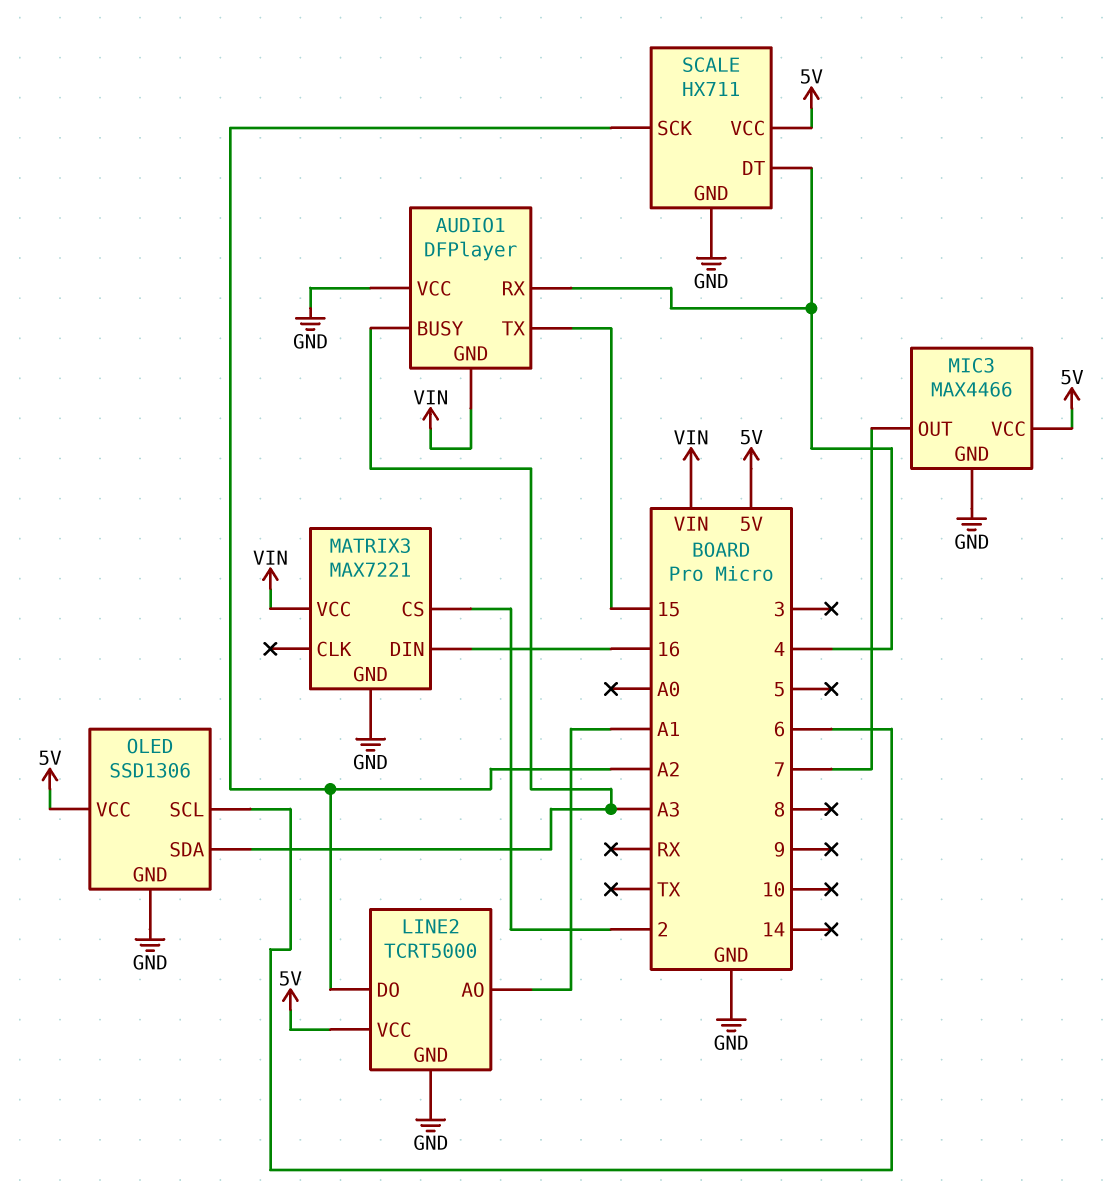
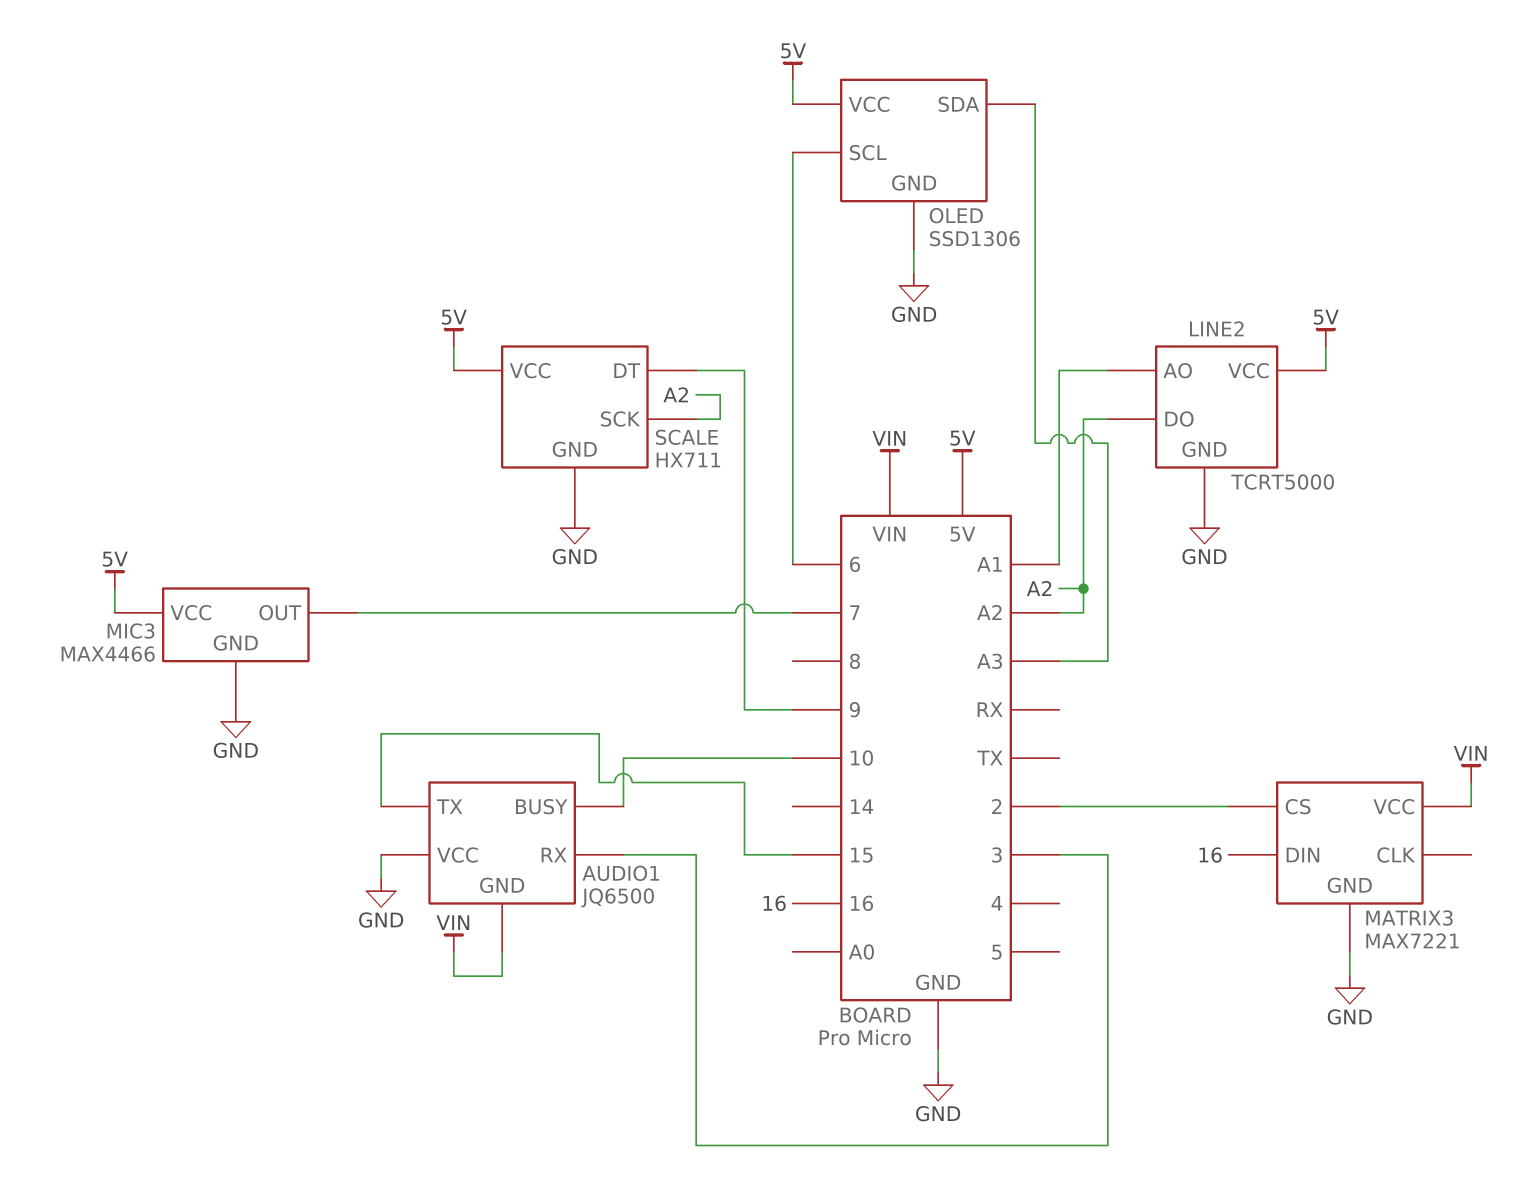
AUDIO1: DFPlayer -> JQ6500
AUDIO1 pin BUSY: A3 -> 10
AUDIO1 pin RX: 4 -> 3
SCALE pin DT: 4 -> 9

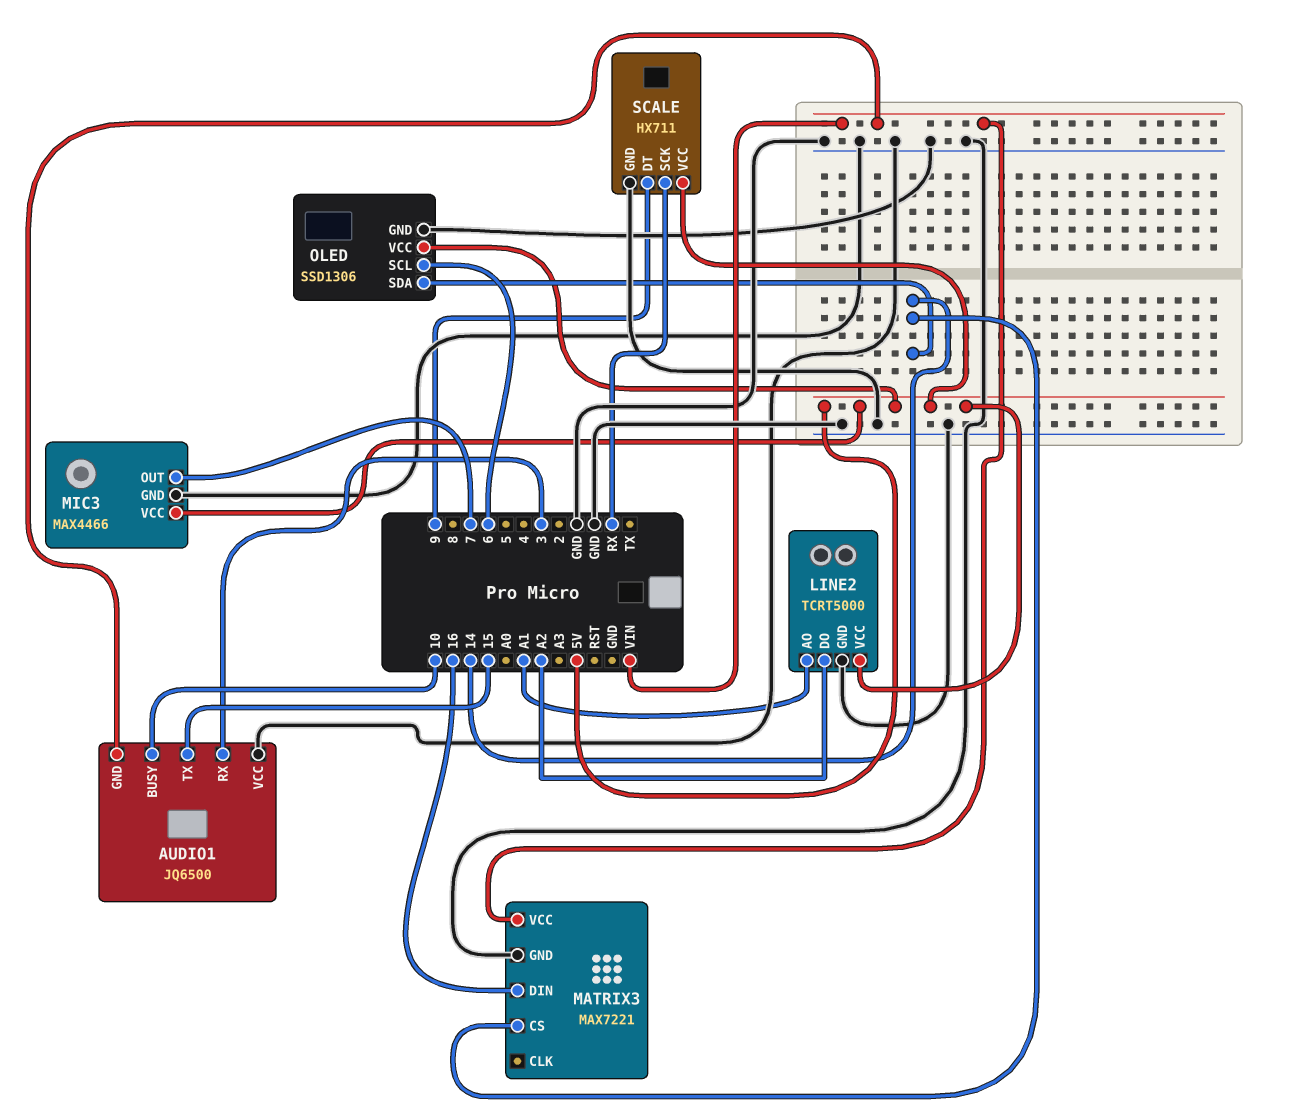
MATRIX3 pin CS: 2 -> 14
OLED pin SDA: A3 -> 14
SCALE pin SCK: A2 -> RX

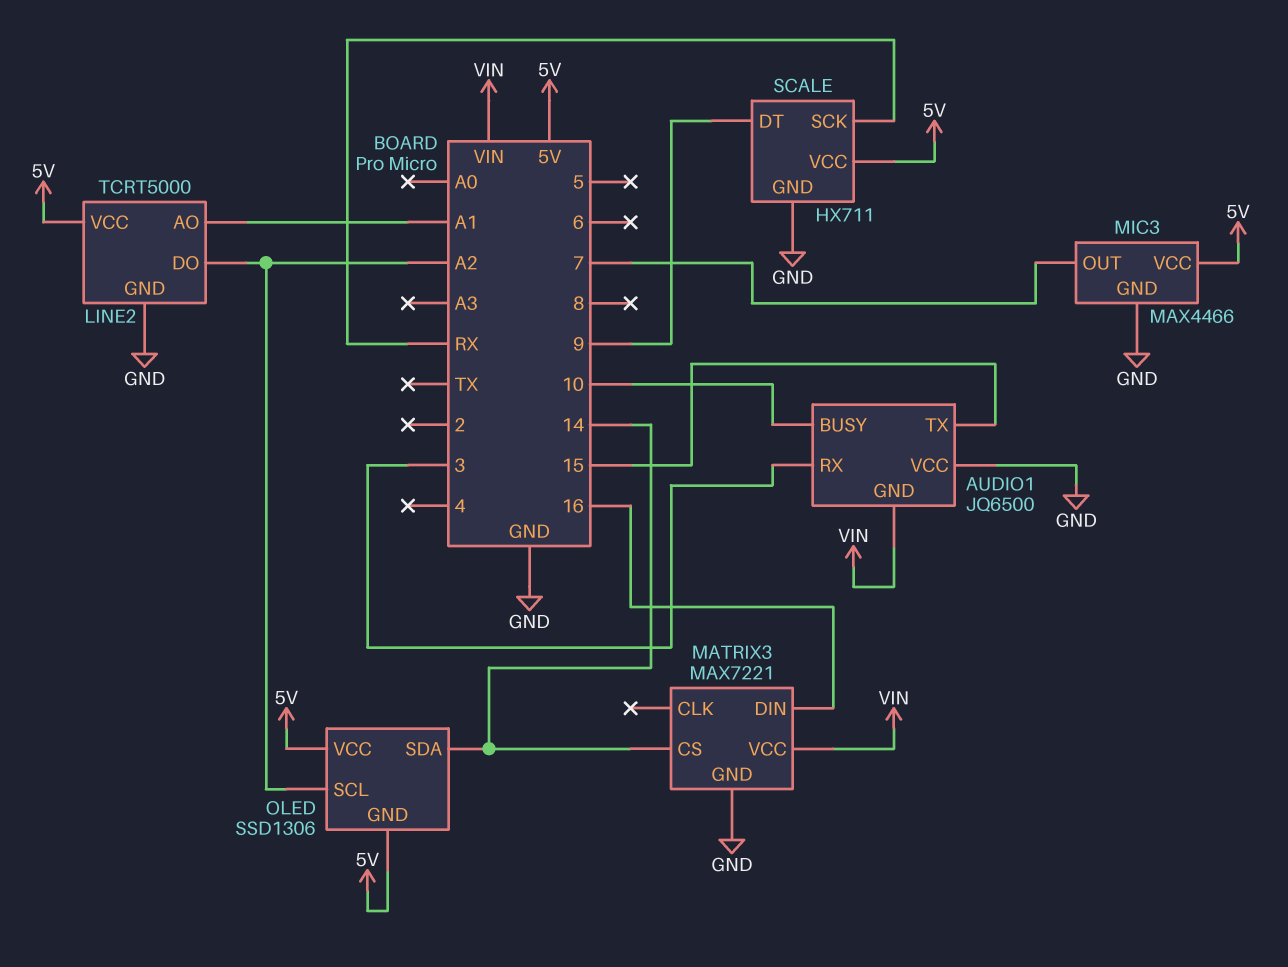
OLED pin GND: GND -> 5V
OLED pin SCL: 6 -> A2

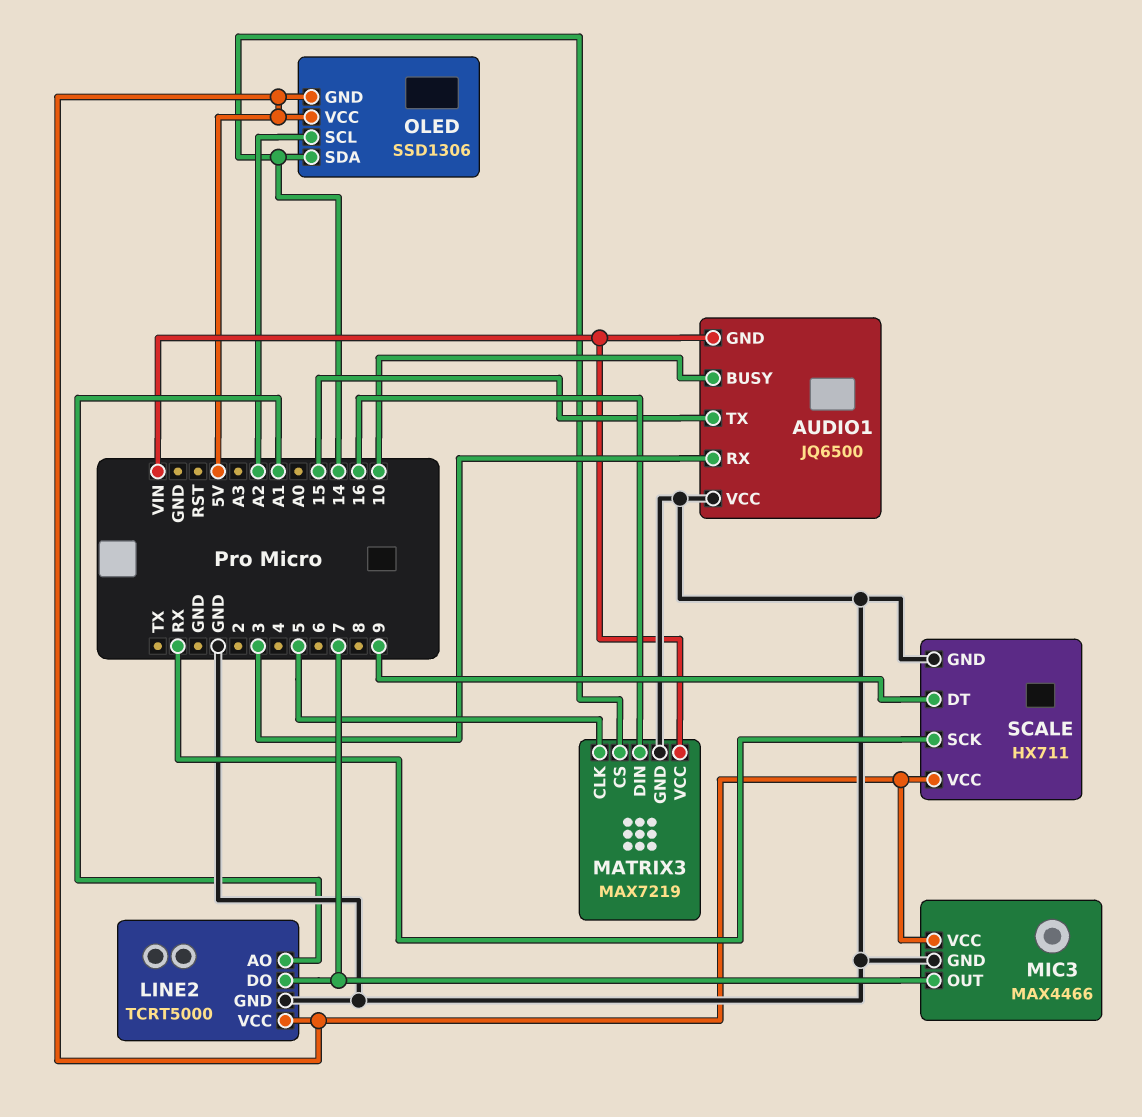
LINE2 pin DO: A2 -> 7
MATRIX3: MAX7221 -> MAX7219
MATRIX3 pin CLK: none -> 5

